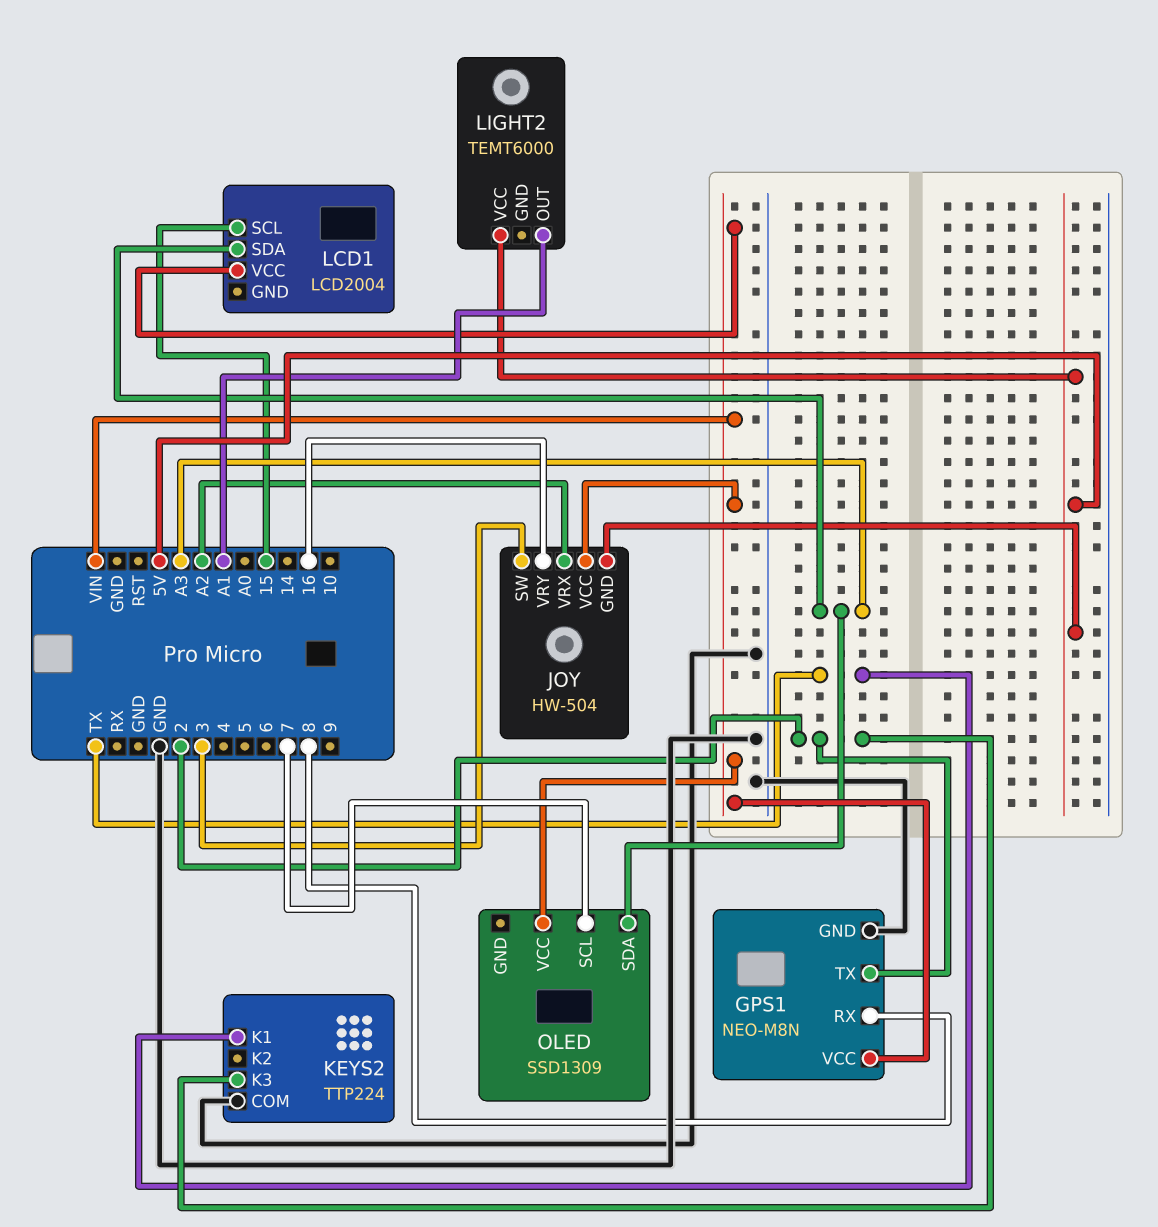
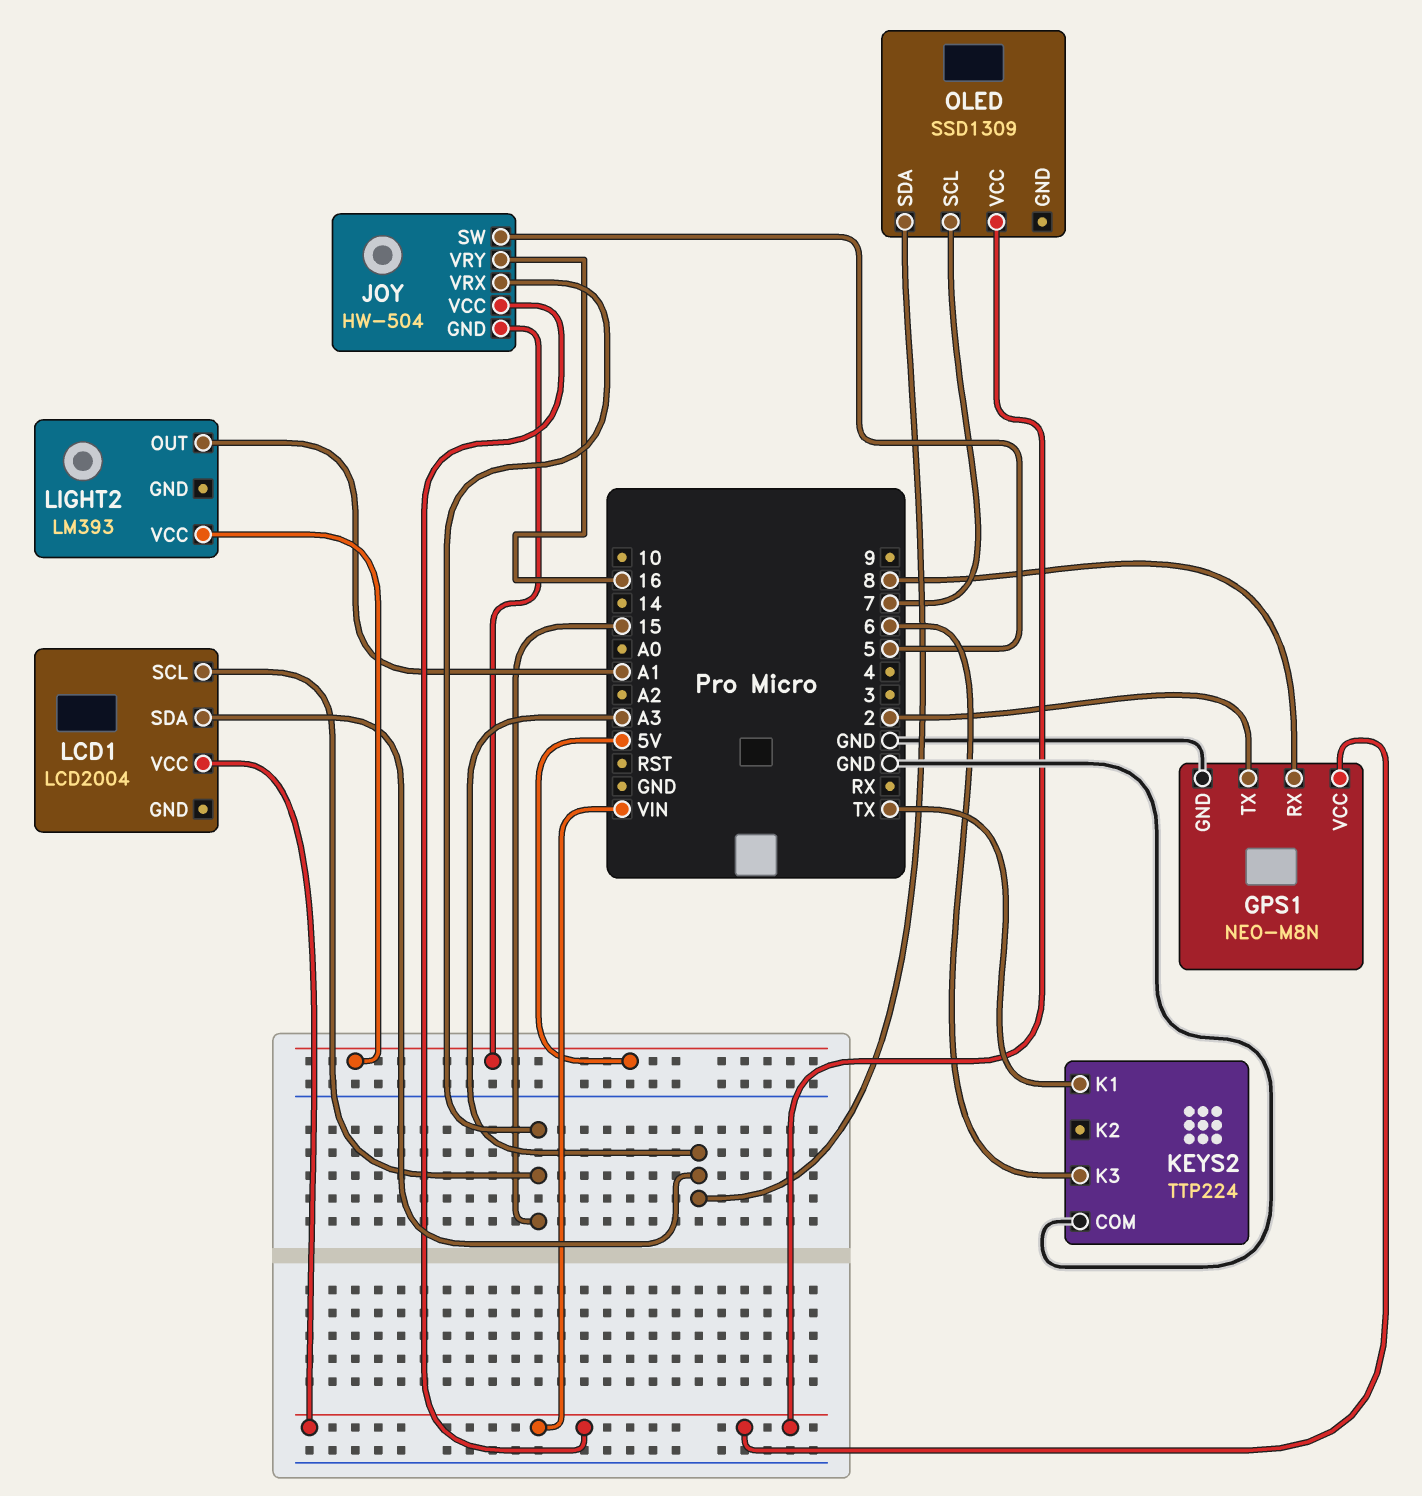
JOY pin SW: 3 -> 5
JOY pin VRX: A2 -> 15
KEYS2 pin K3: 2 -> 6
LIGHT2: TEMT6000 -> LM393

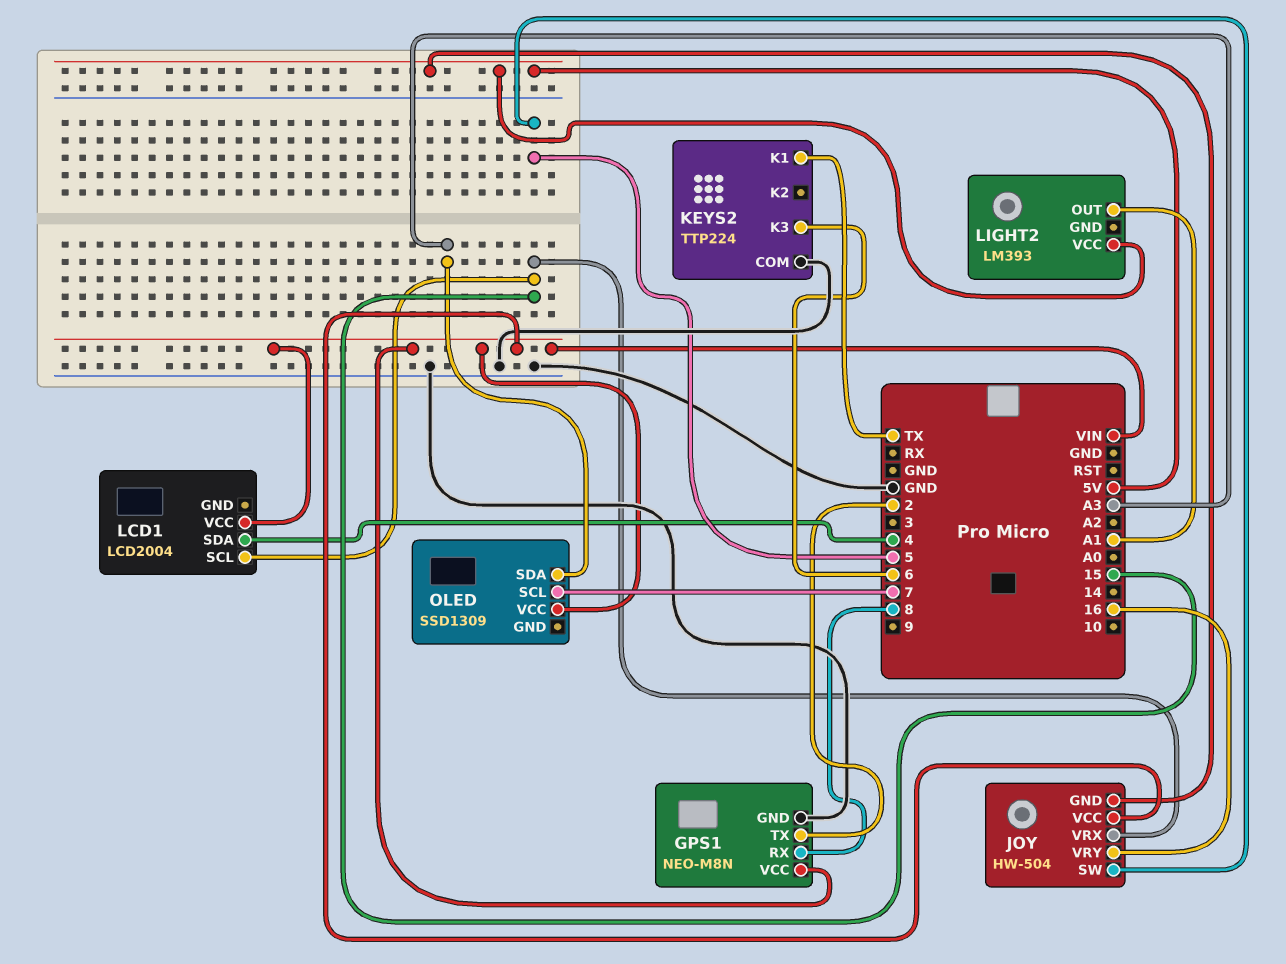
LCD1 pin SDA: A3 -> 4

